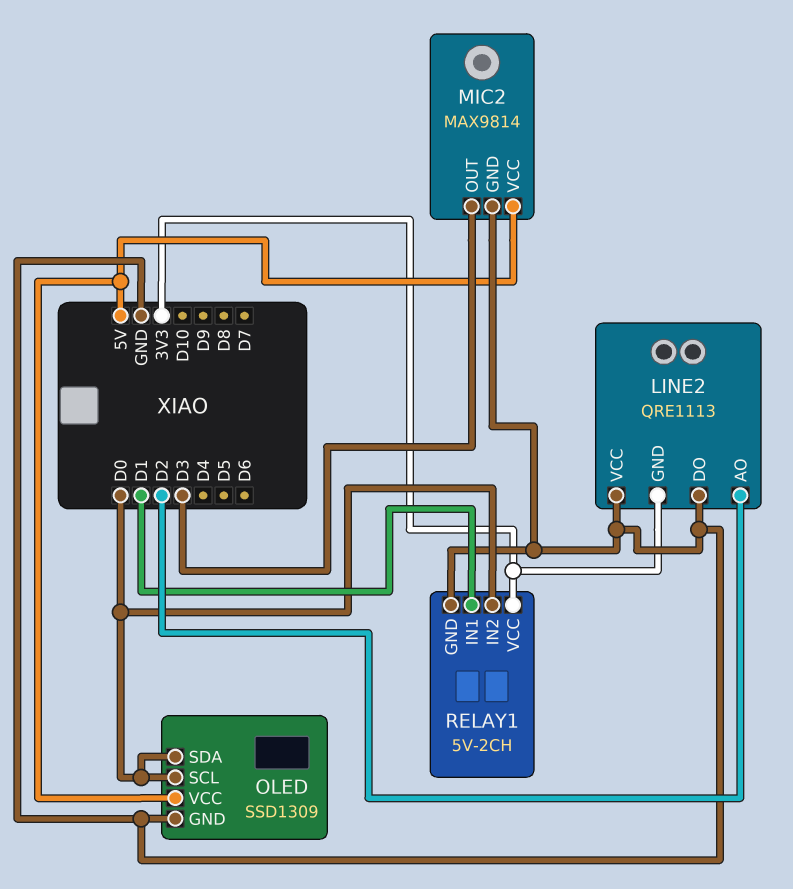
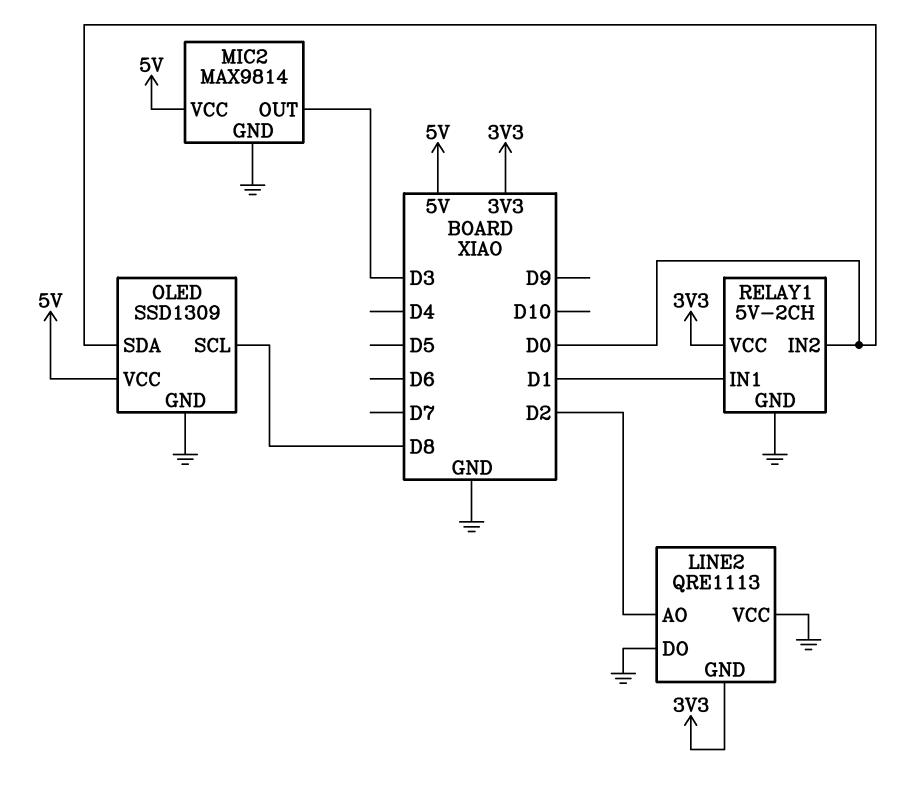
OLED pin SCL: D0 -> D8

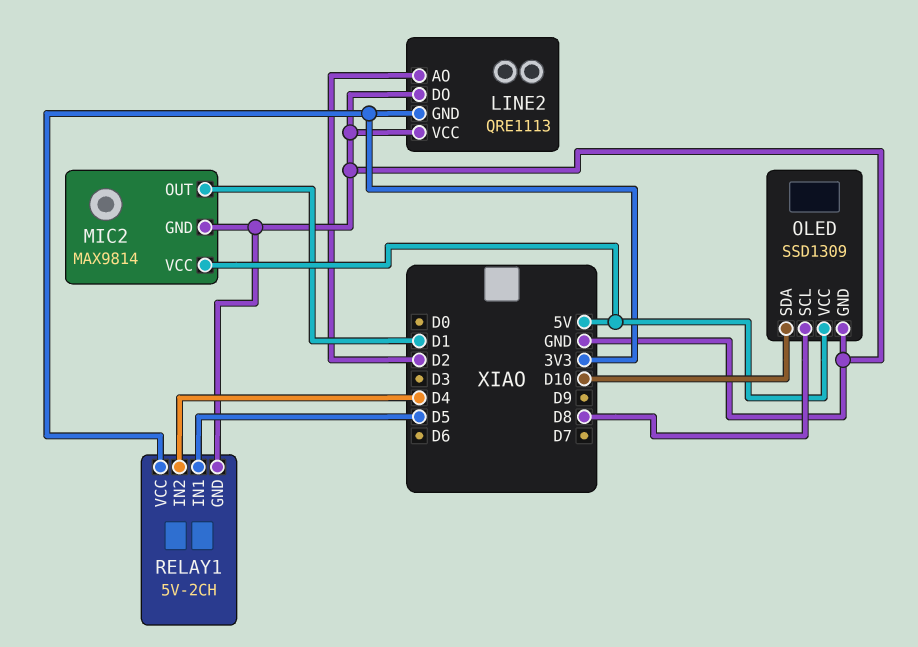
MIC2 pin OUT: D3 -> D1
OLED pin SDA: D0 -> D10
RELAY1 pin IN1: D1 -> D5
RELAY1 pin IN2: D0 -> D4

